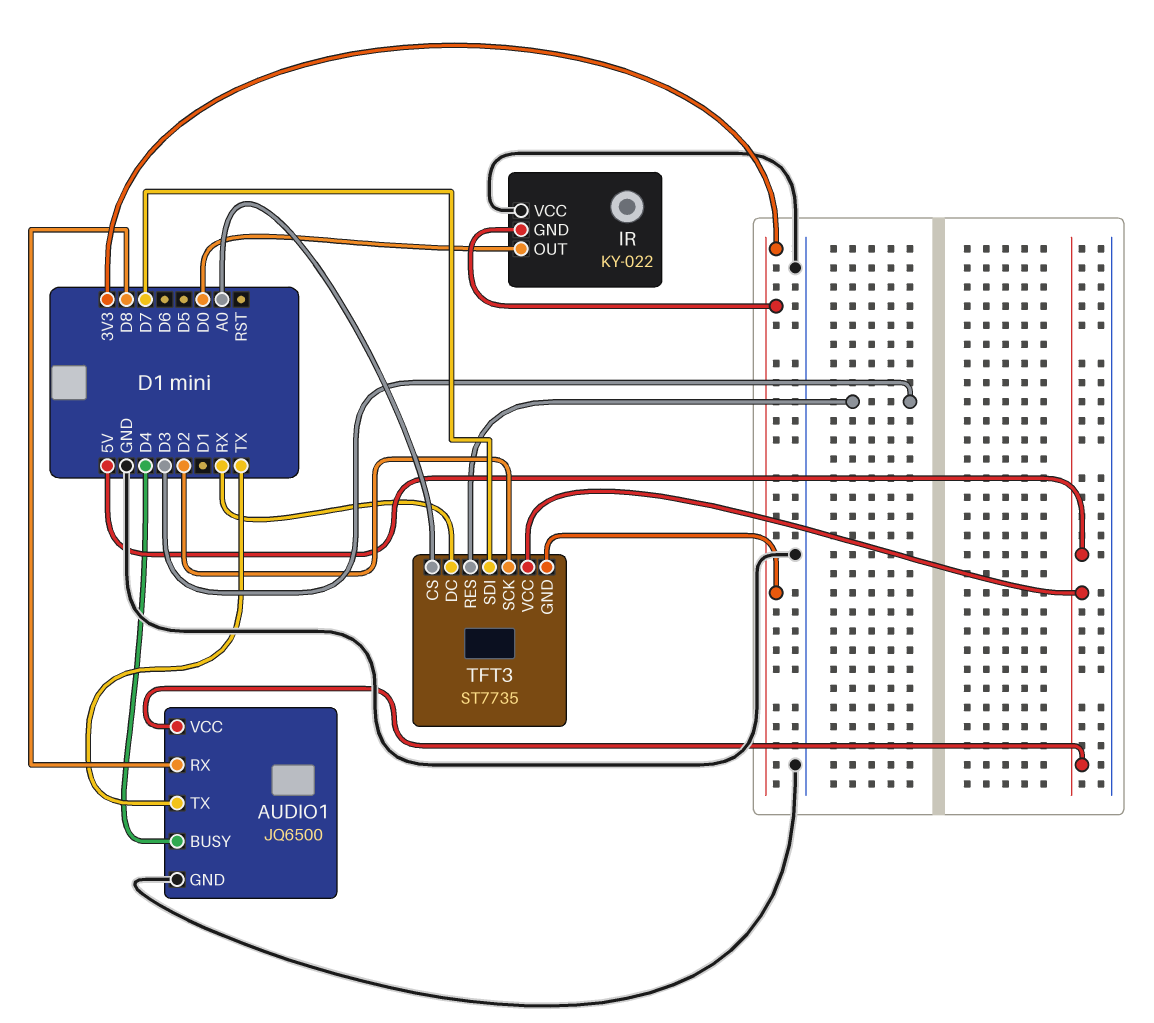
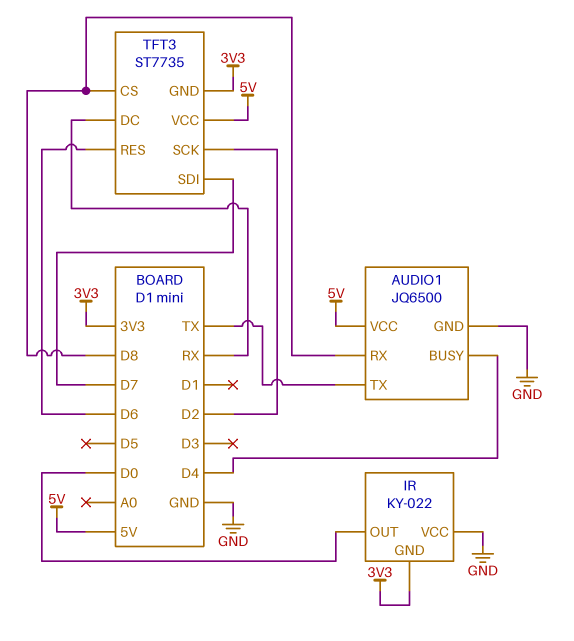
TFT3 pin CS: A0 -> D8
TFT3 pin RES: D3 -> D6

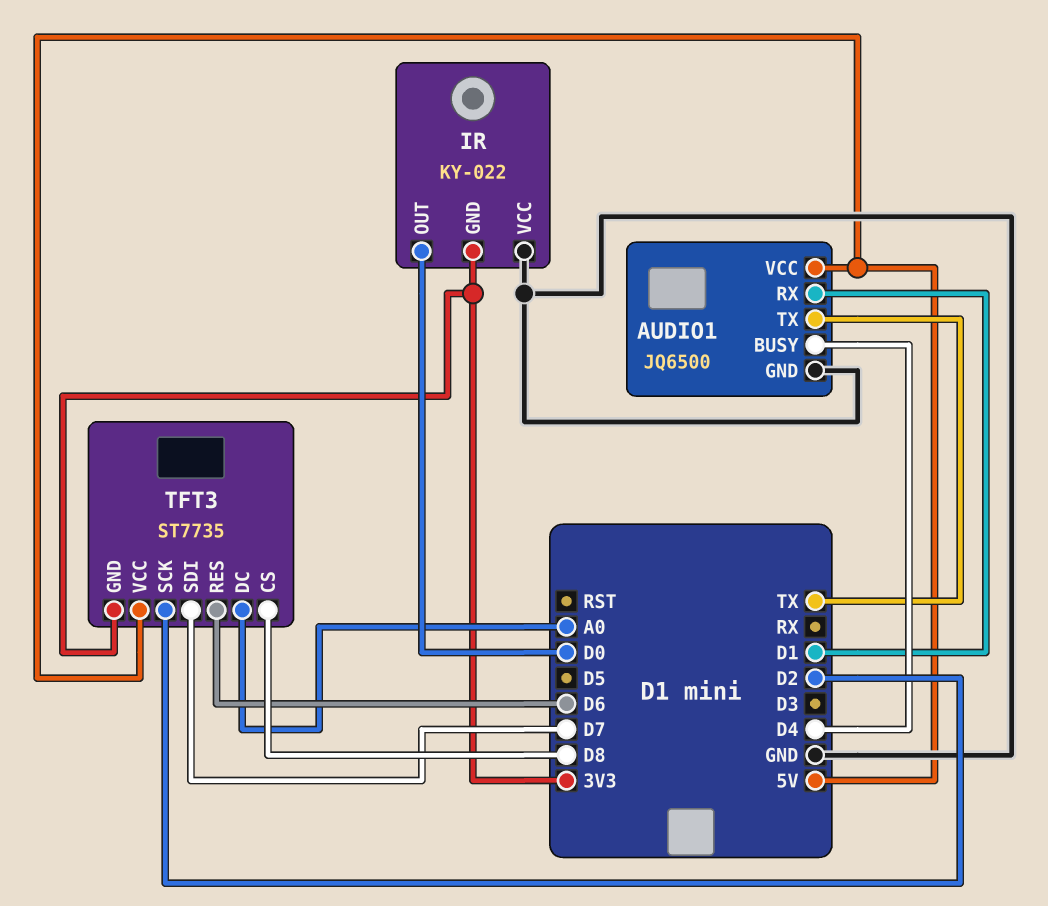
AUDIO1 pin RX: D8 -> D1
TFT3 pin DC: RX -> A0

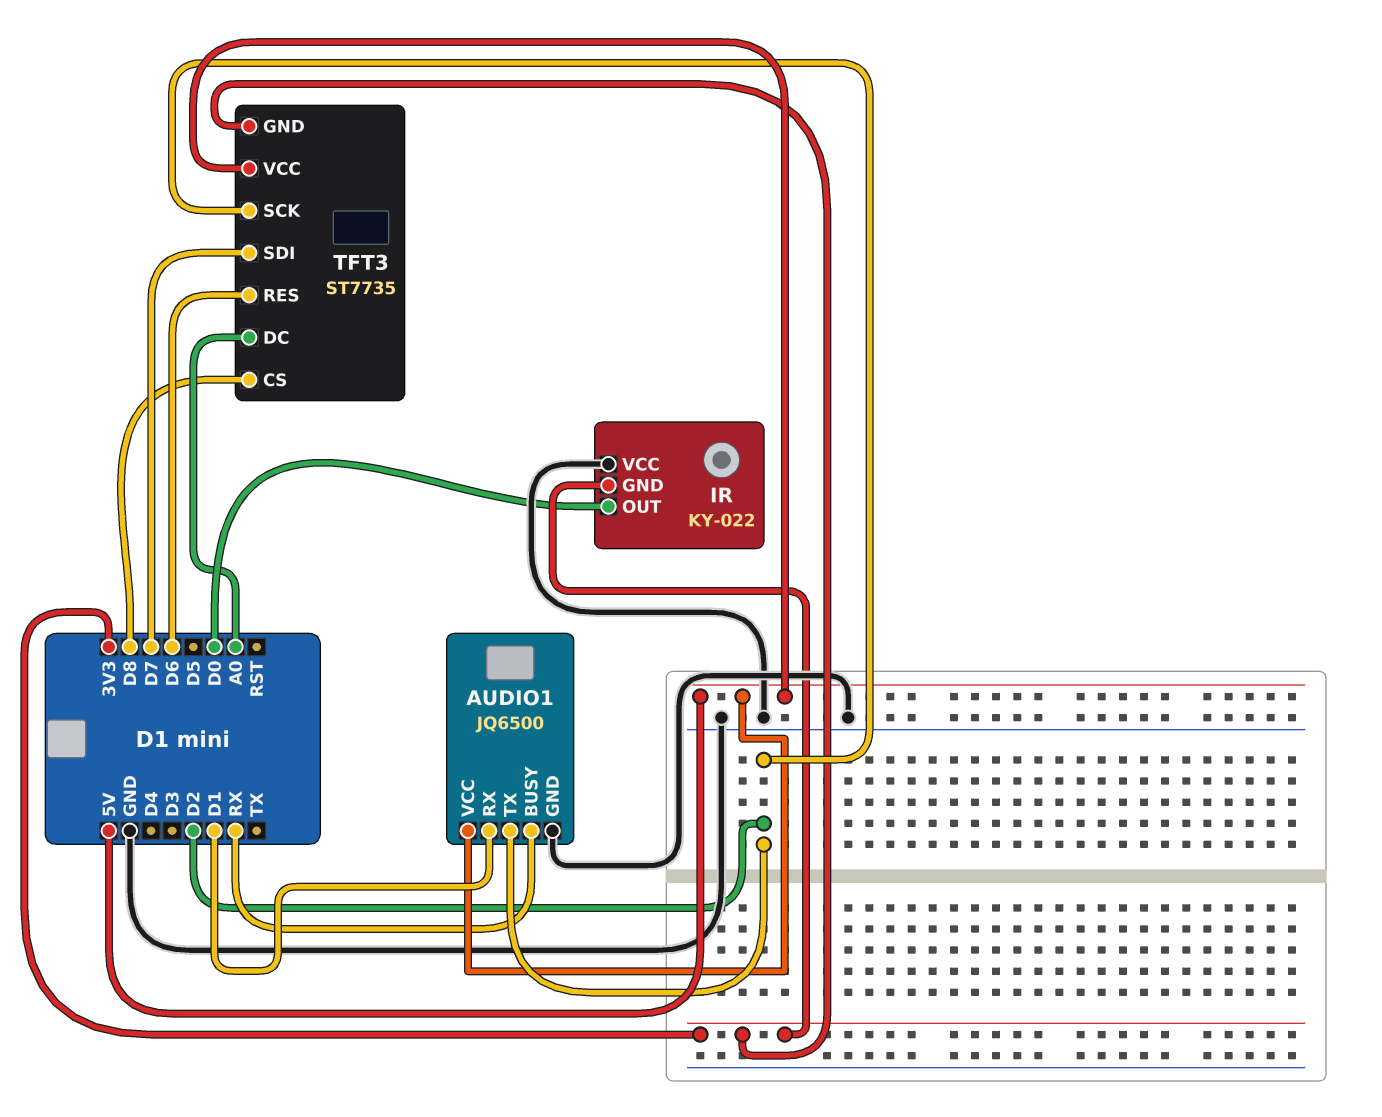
AUDIO1 pin BUSY: D4 -> RX
AUDIO1 pin TX: TX -> D2

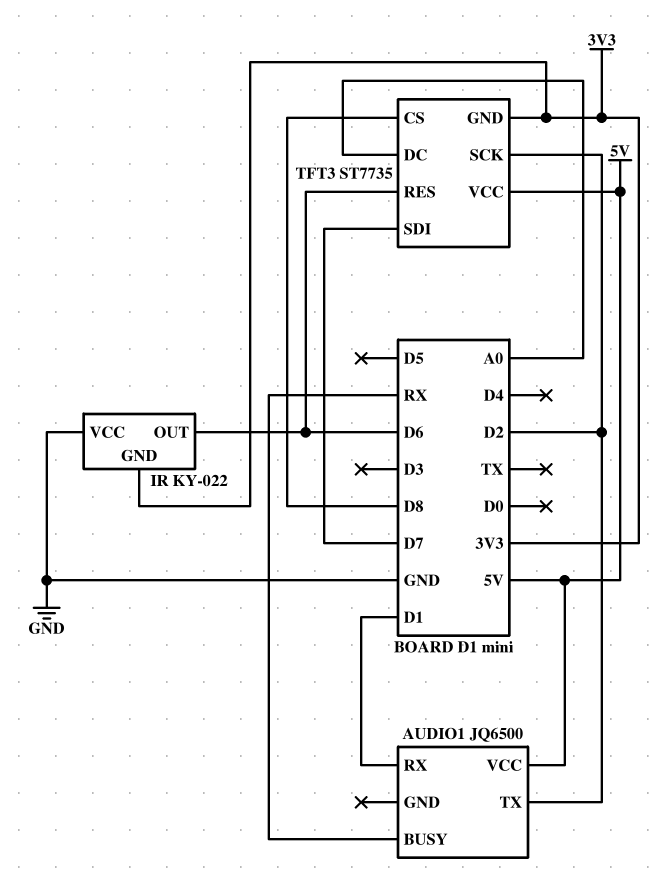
AUDIO1 pin GND: GND -> none
IR pin OUT: D0 -> D6

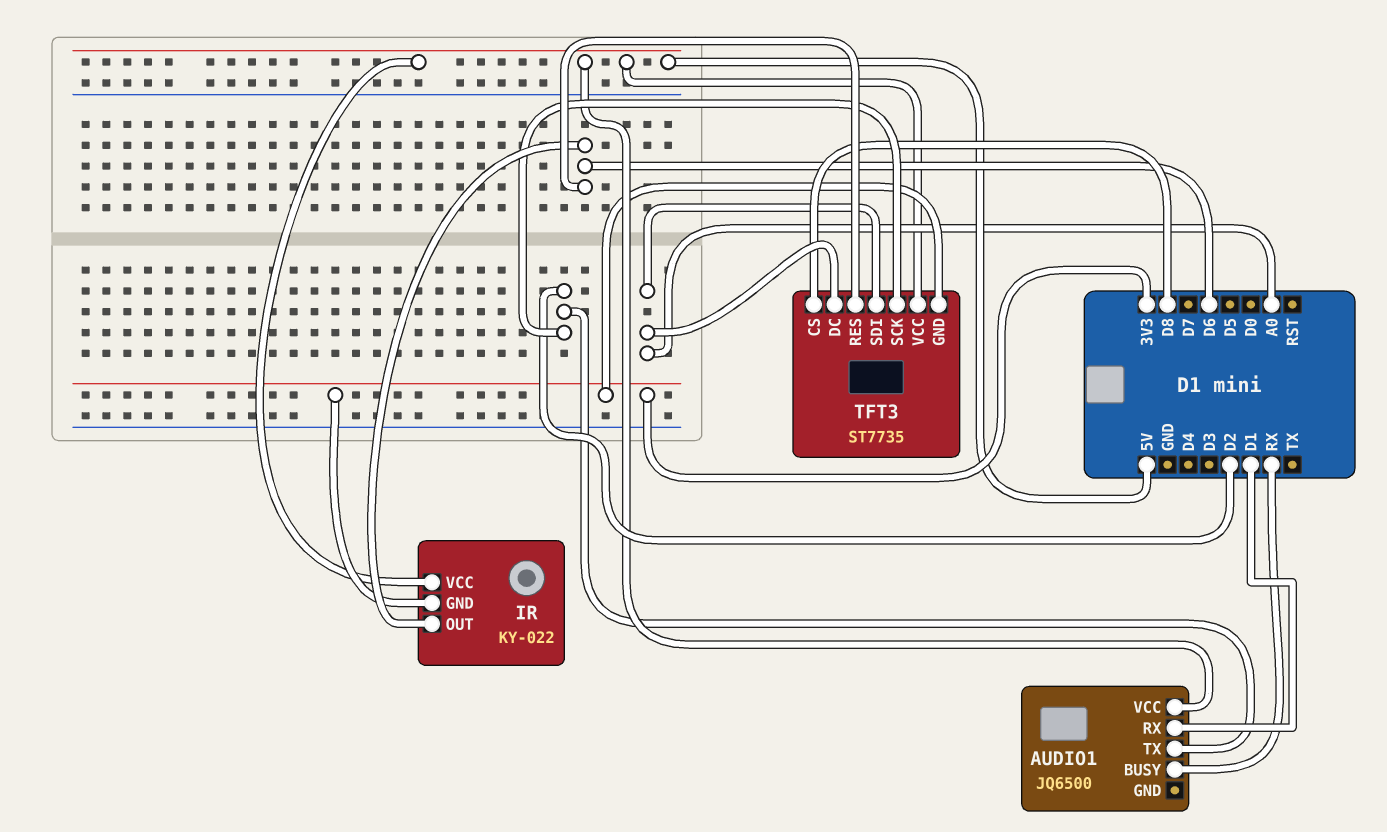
IR pin VCC: GND -> 5V
TFT3 pin SDI: D7 -> A0

